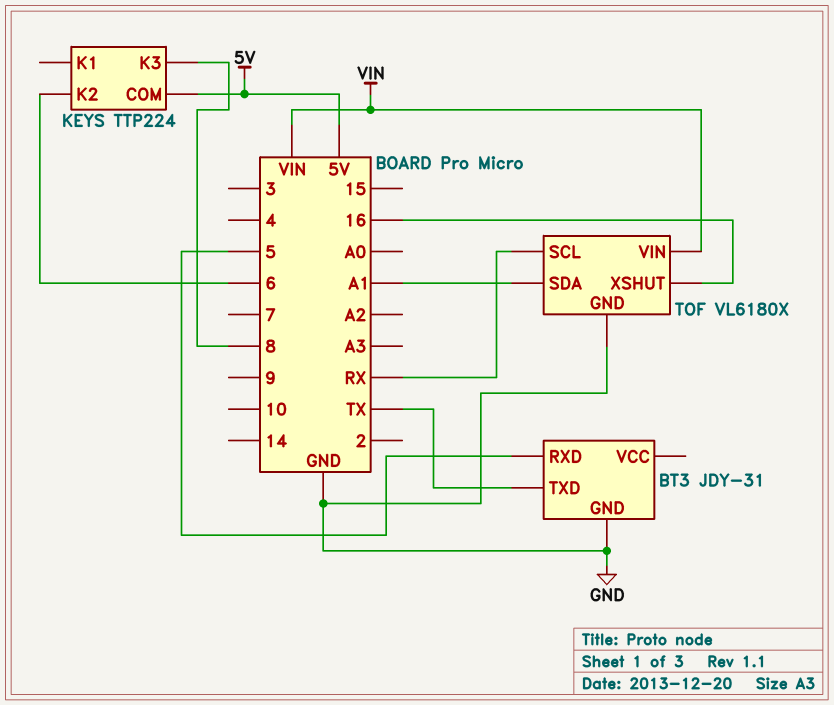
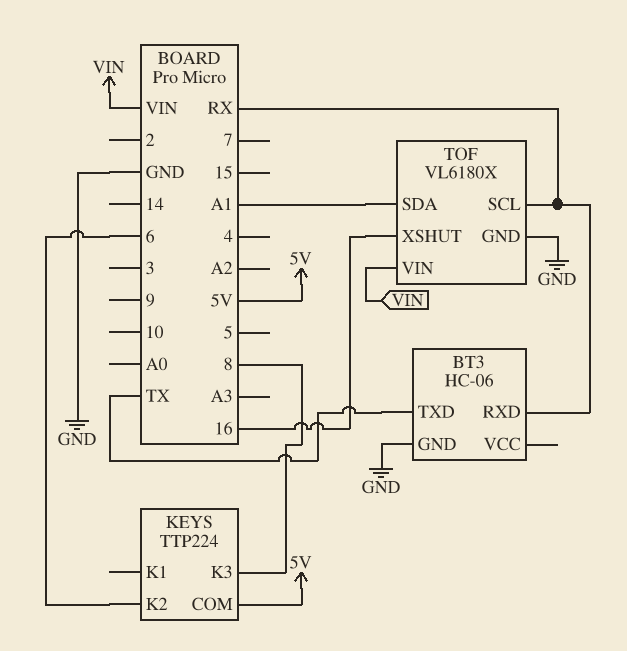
BT3: JDY-31 -> HC-06
BT3 pin RXD: 5 -> RX

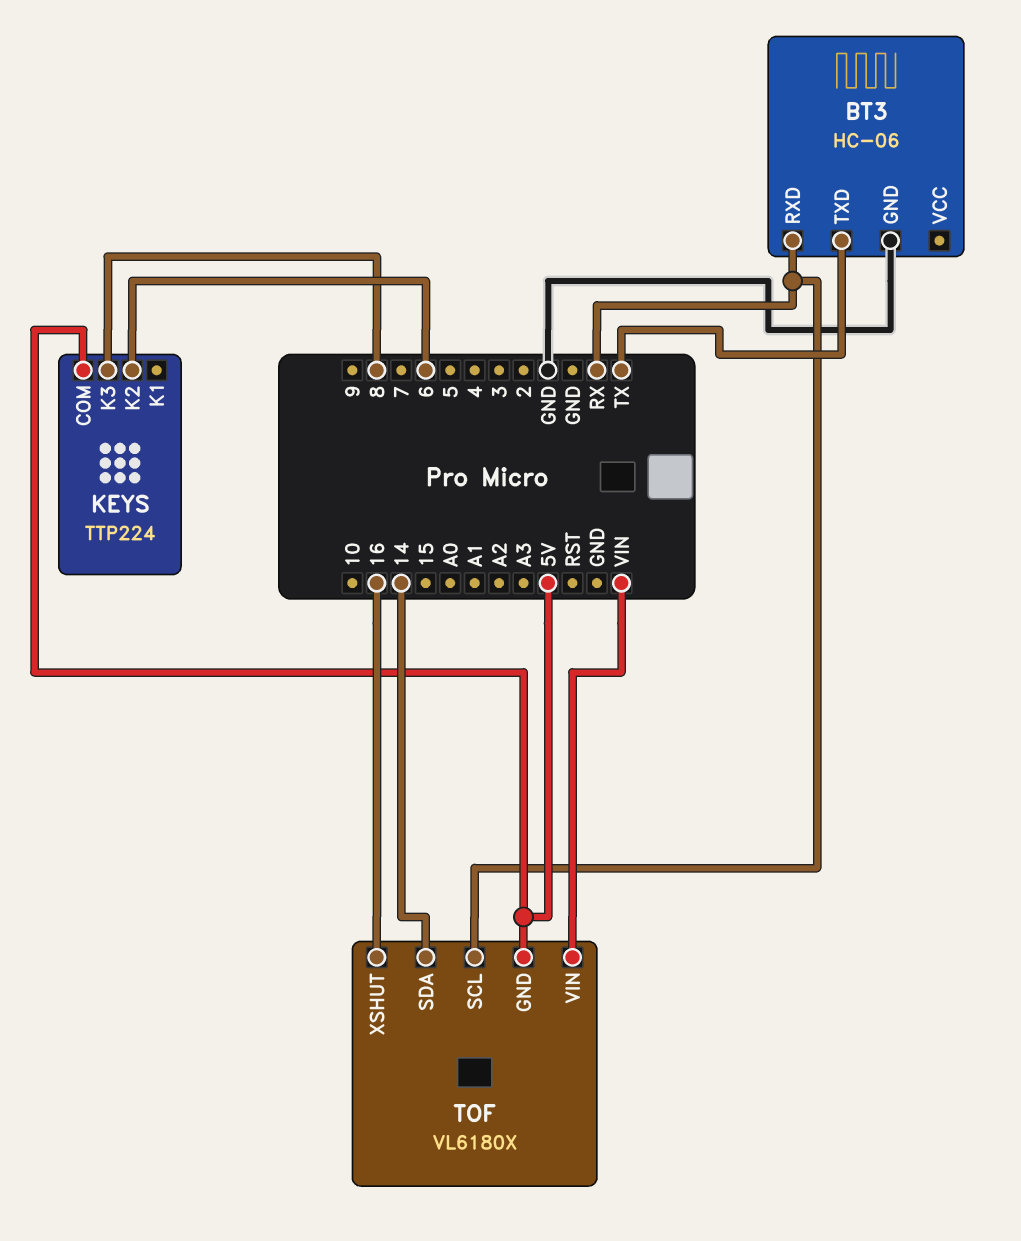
TOF pin GND: GND -> 5V
TOF pin SDA: A1 -> 14

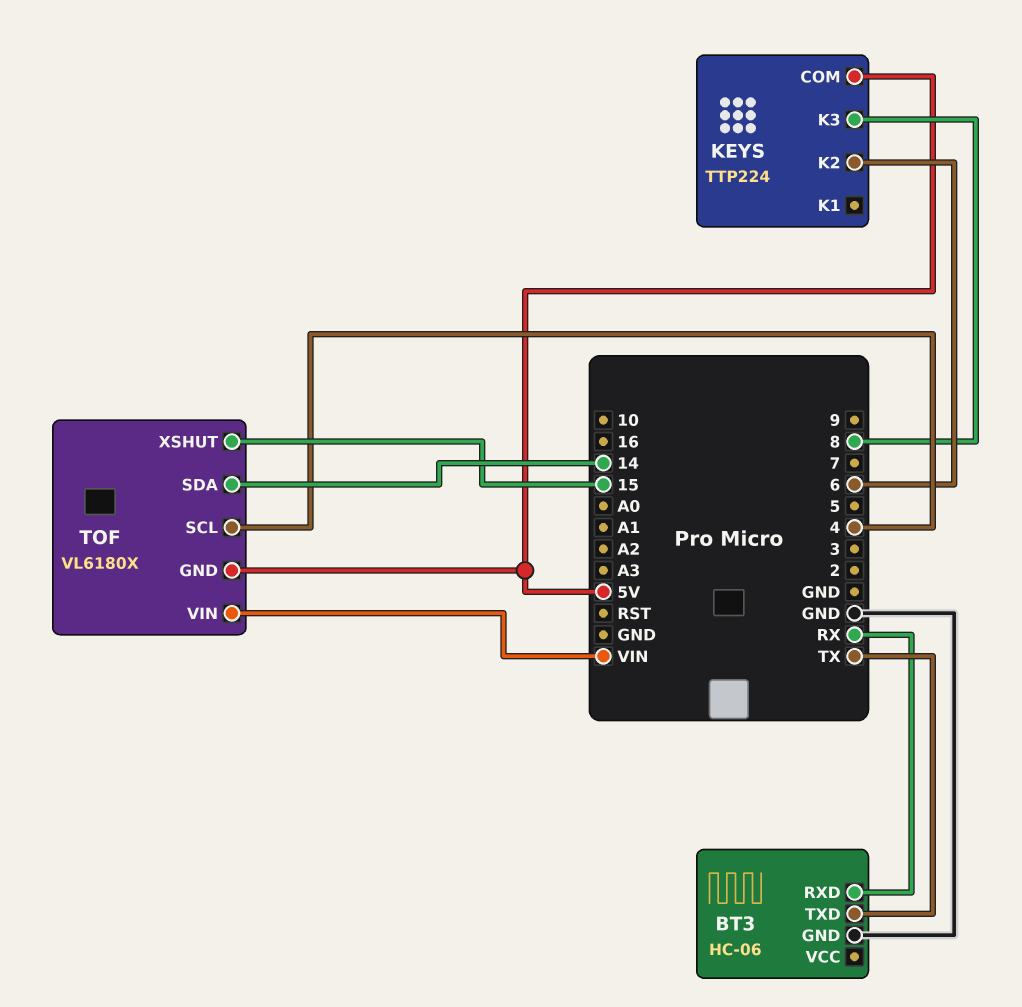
TOF pin SCL: RX -> 4
TOF pin XSHUT: 16 -> 15

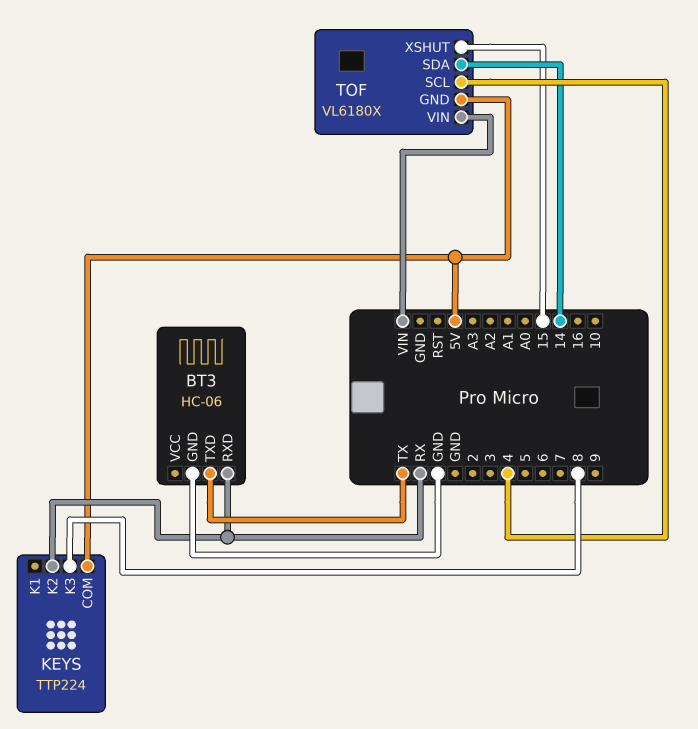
KEYS pin K2: 6 -> RX

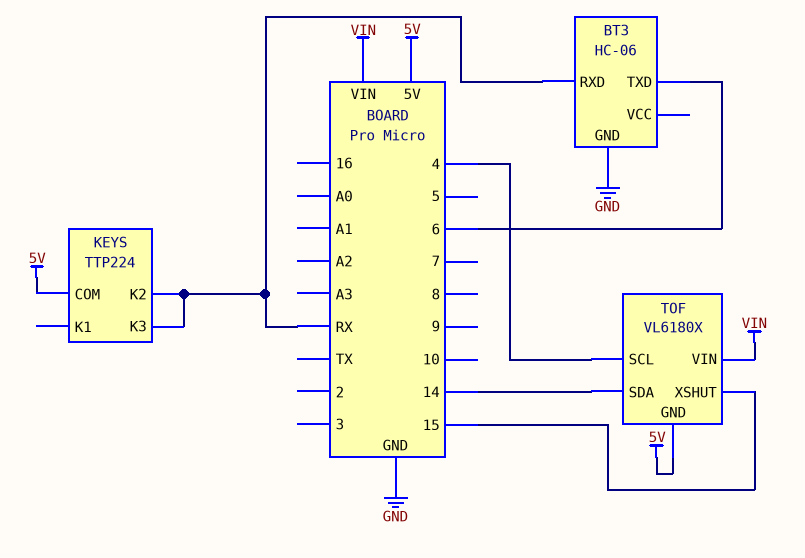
BT3 pin TXD: TX -> 6
KEYS pin K3: 8 -> RX

